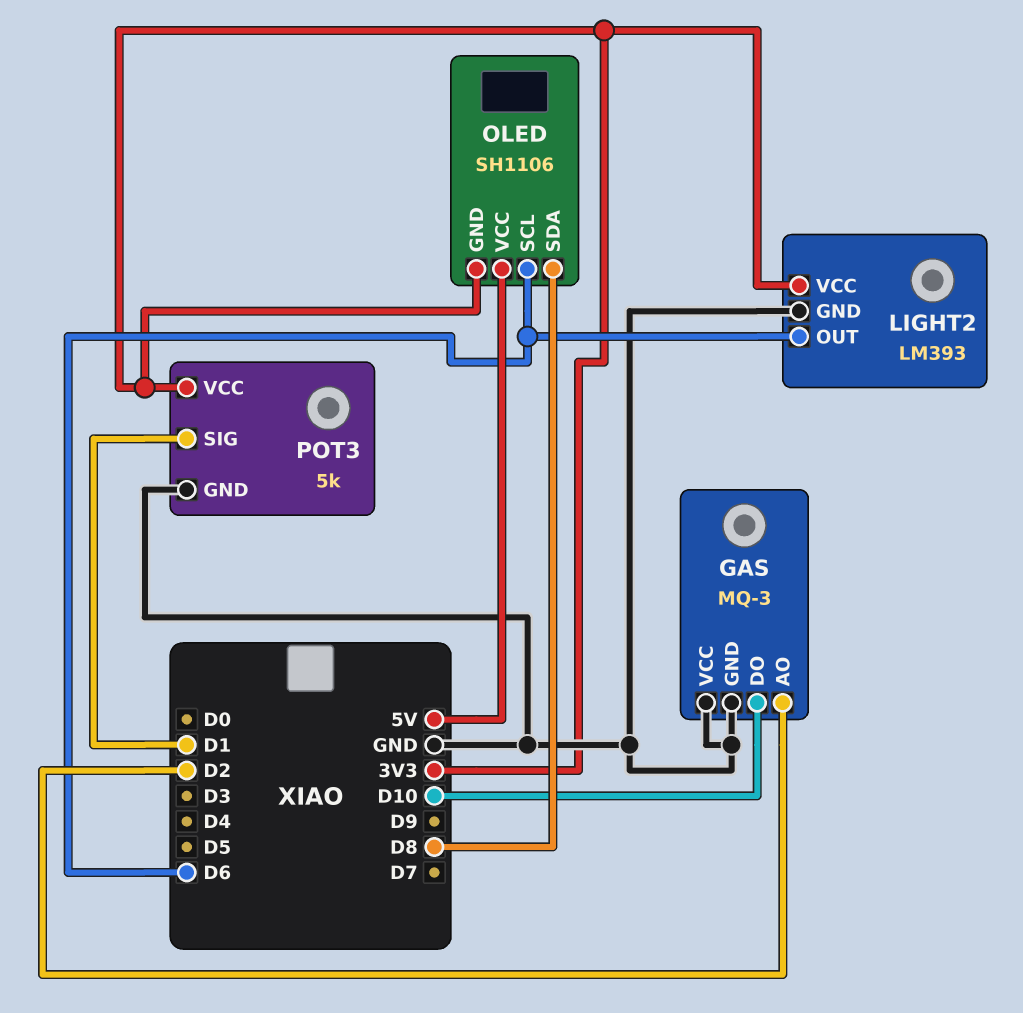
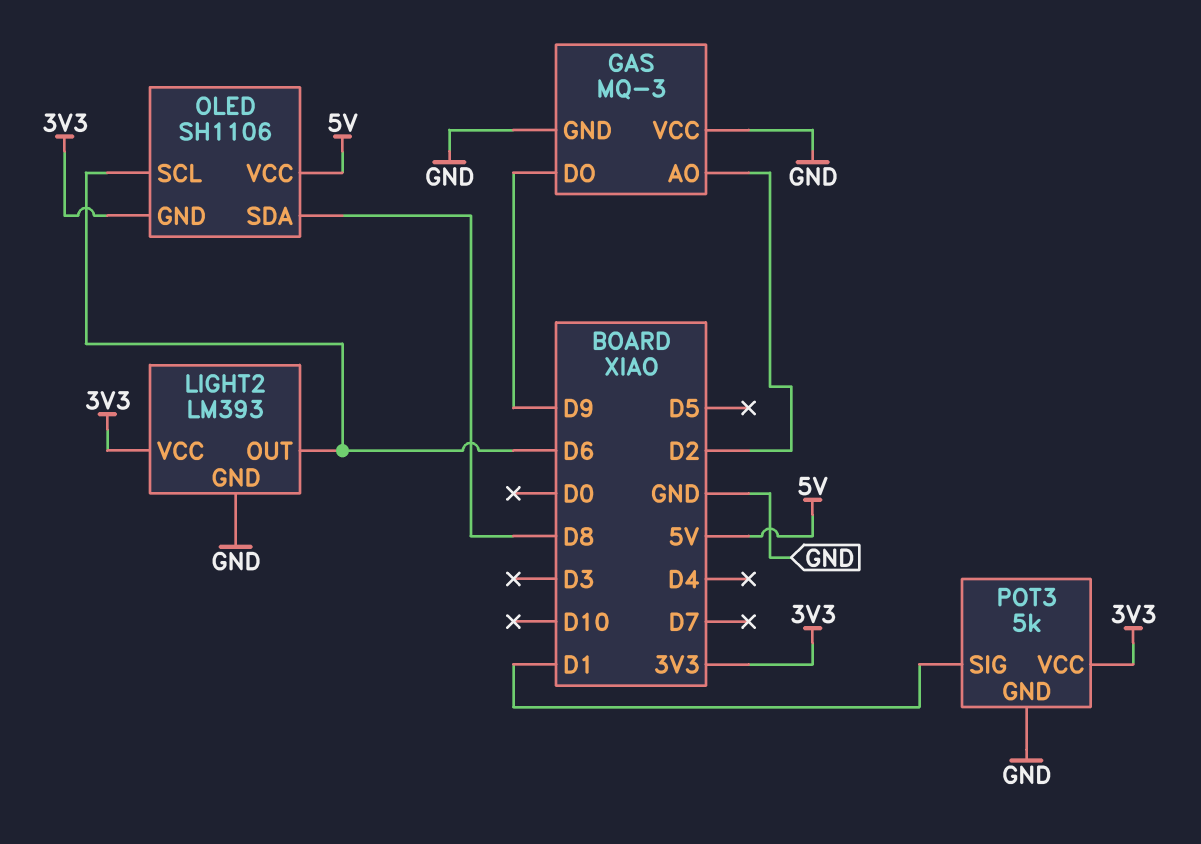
GAS pin DO: D10 -> D9

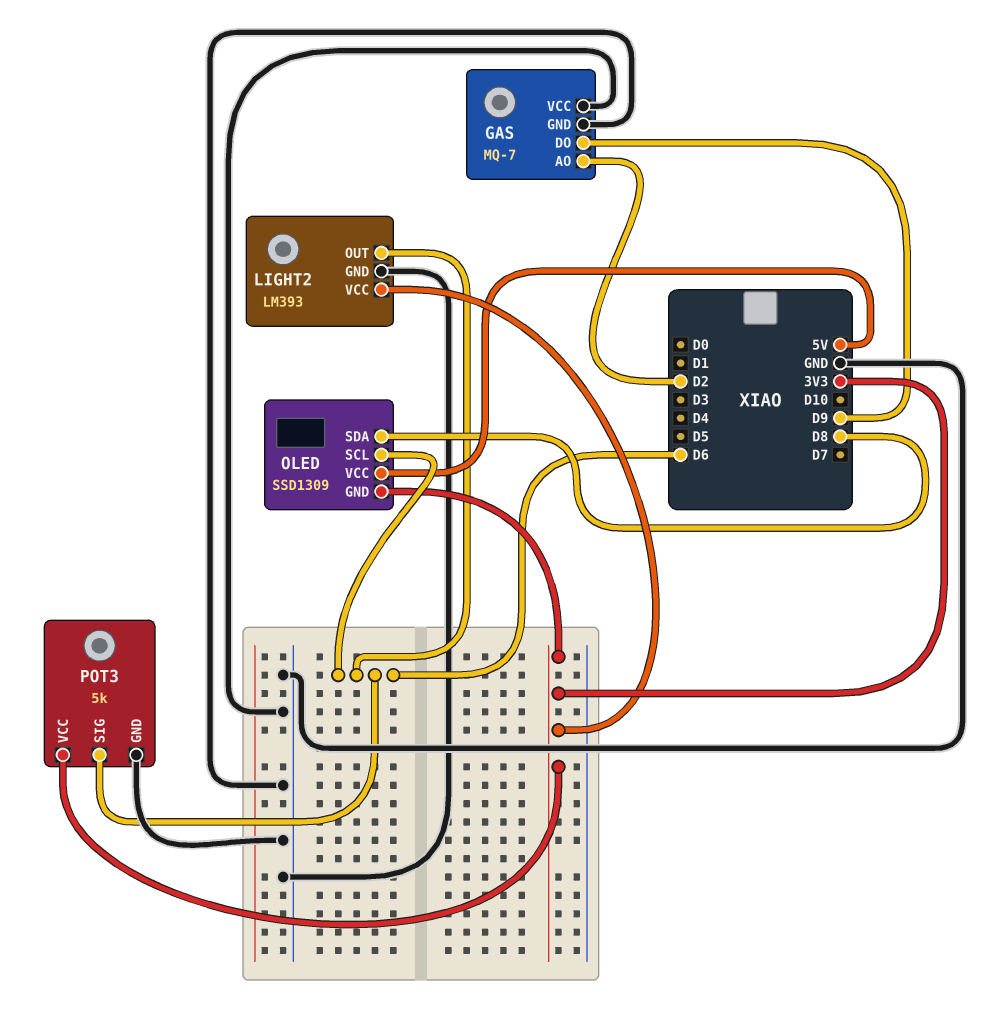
GAS: MQ-3 -> MQ-7
OLED: SH1106 -> SSD1309
POT3 pin SIG: D1 -> D6

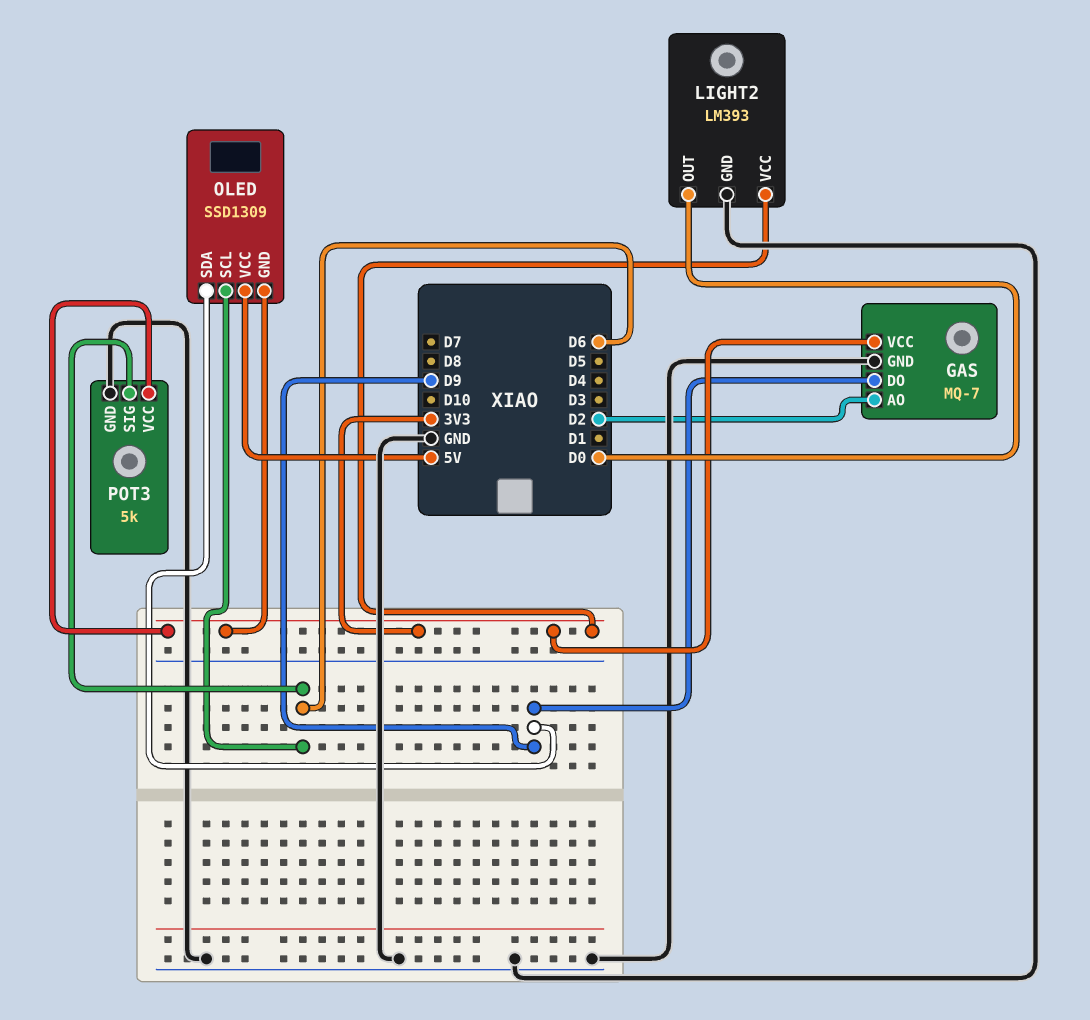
GAS pin VCC: GND -> 3V3
LIGHT2 pin OUT: D6 -> D0
OLED pin SDA: D8 -> D9

